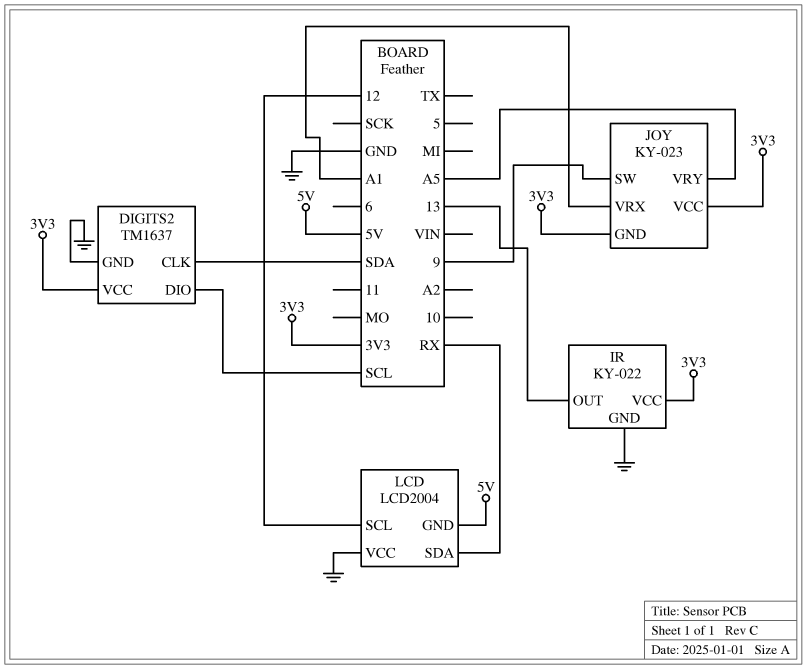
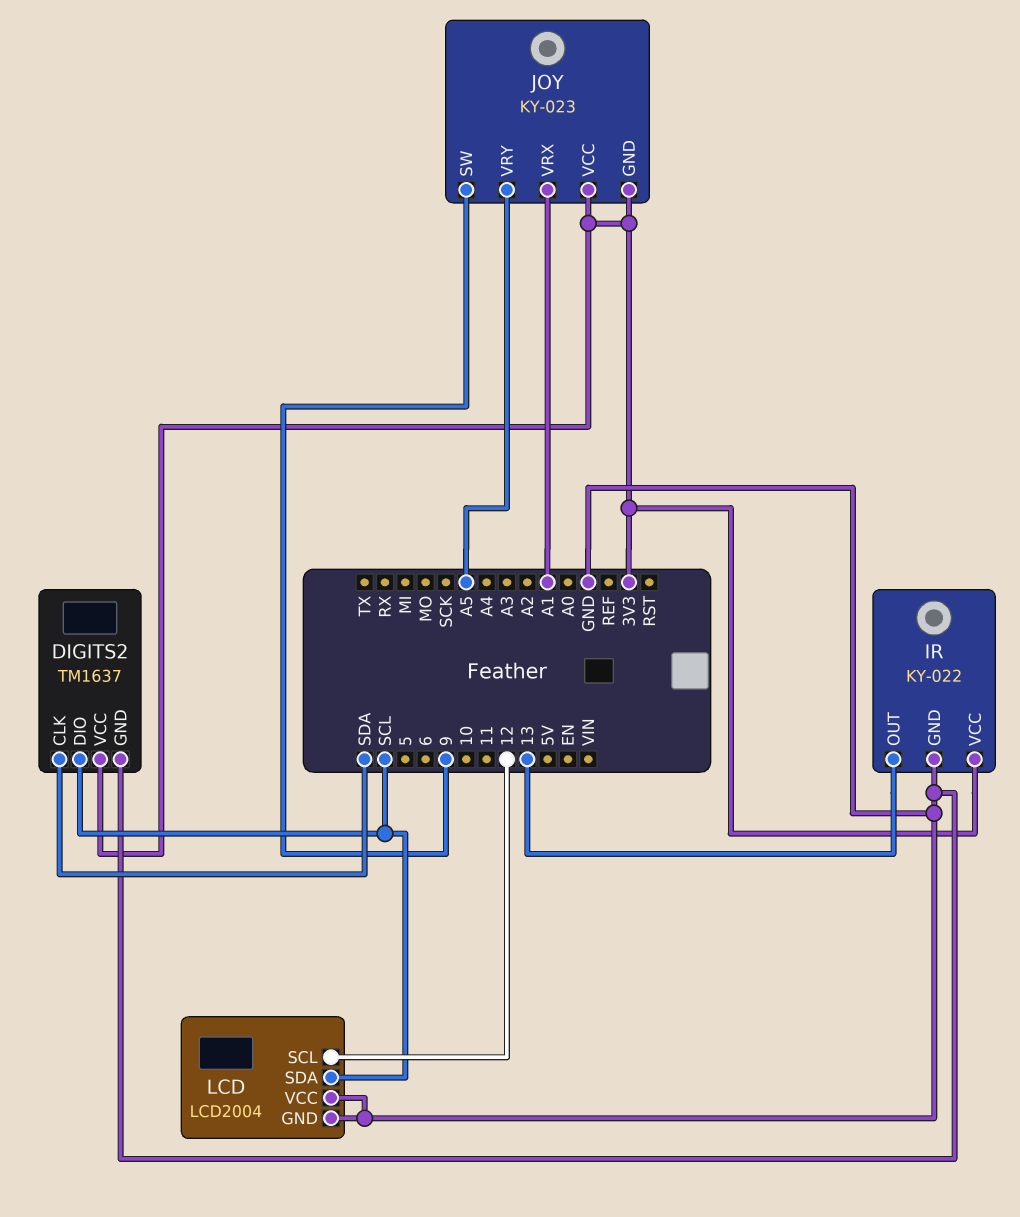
LCD pin GND: 5V -> GND
LCD pin SDA: RX -> SCL

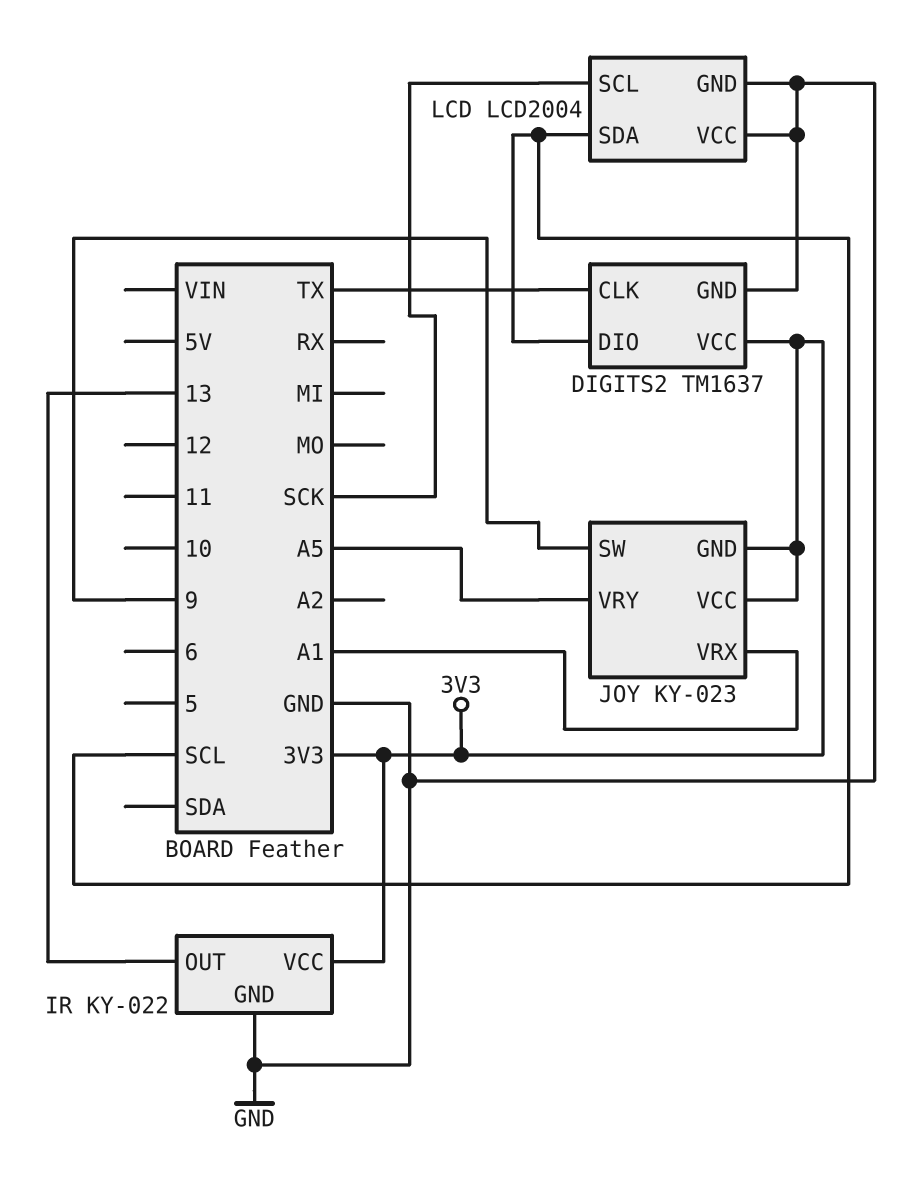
DIGITS2 pin CLK: SDA -> TX
LCD pin SCL: 12 -> SCK

